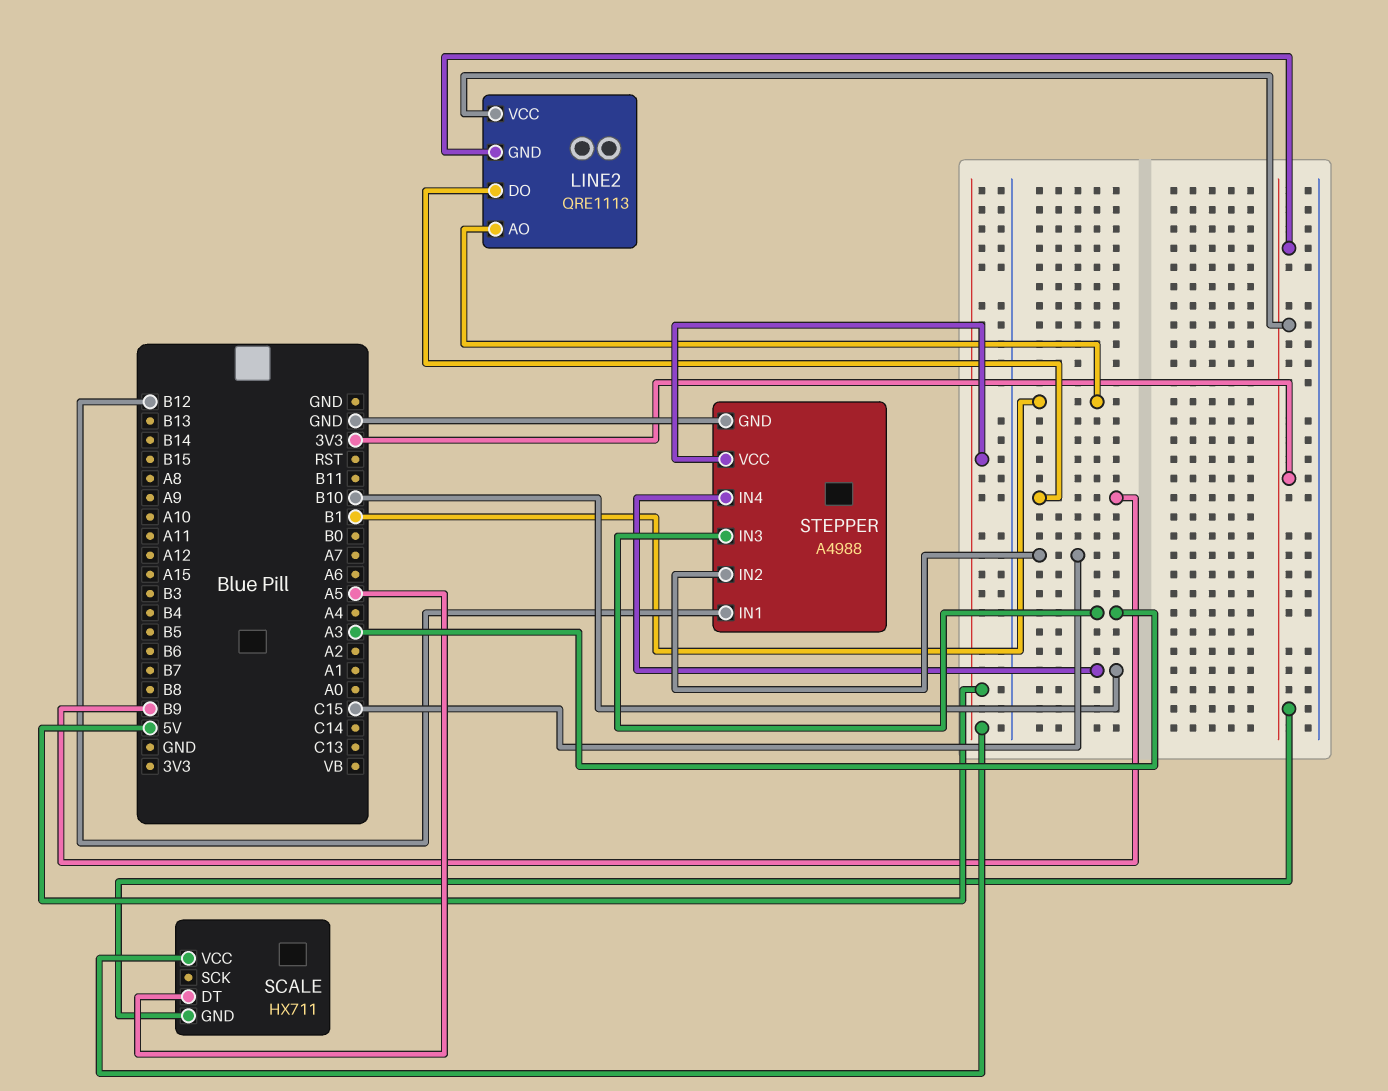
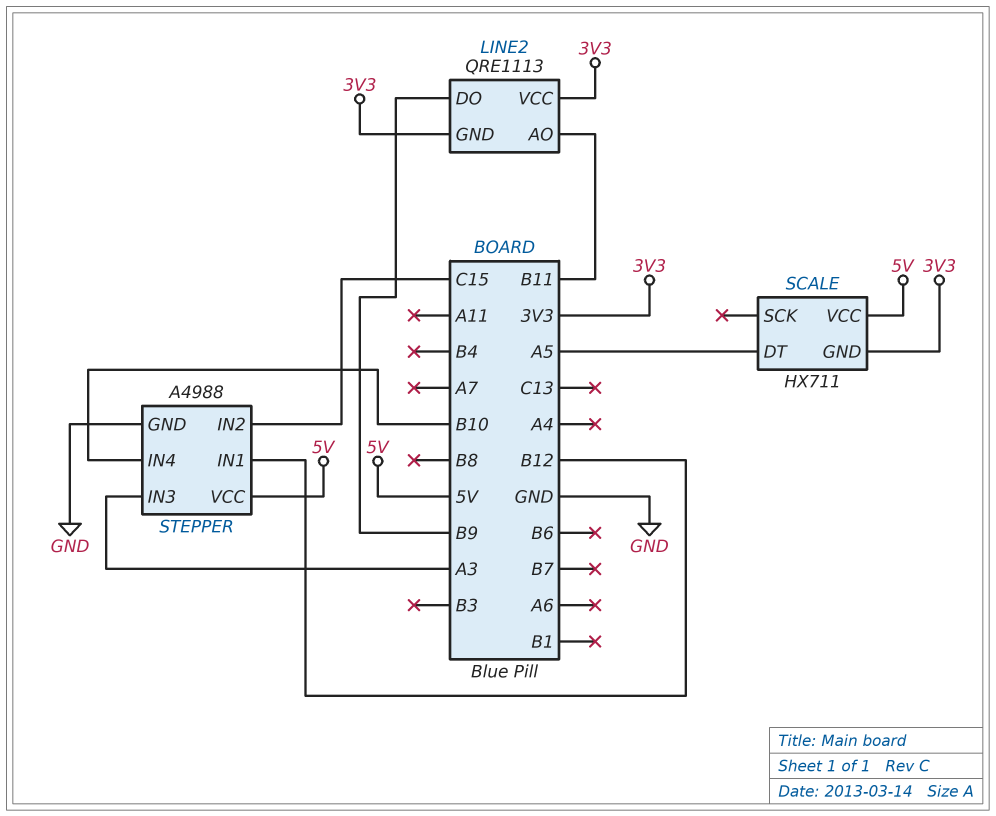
LINE2 pin AO: B1 -> B11

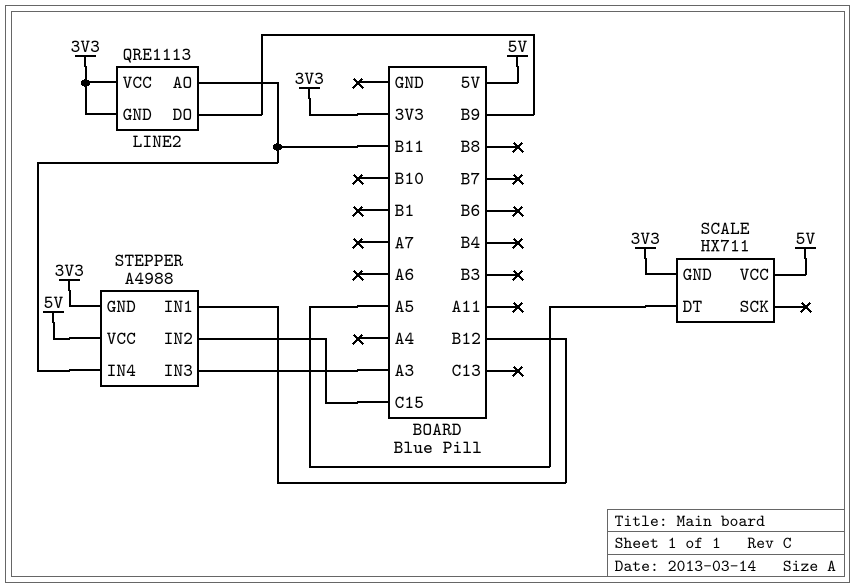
STEPPER pin GND: GND -> 3V3
STEPPER pin IN4: B10 -> B11

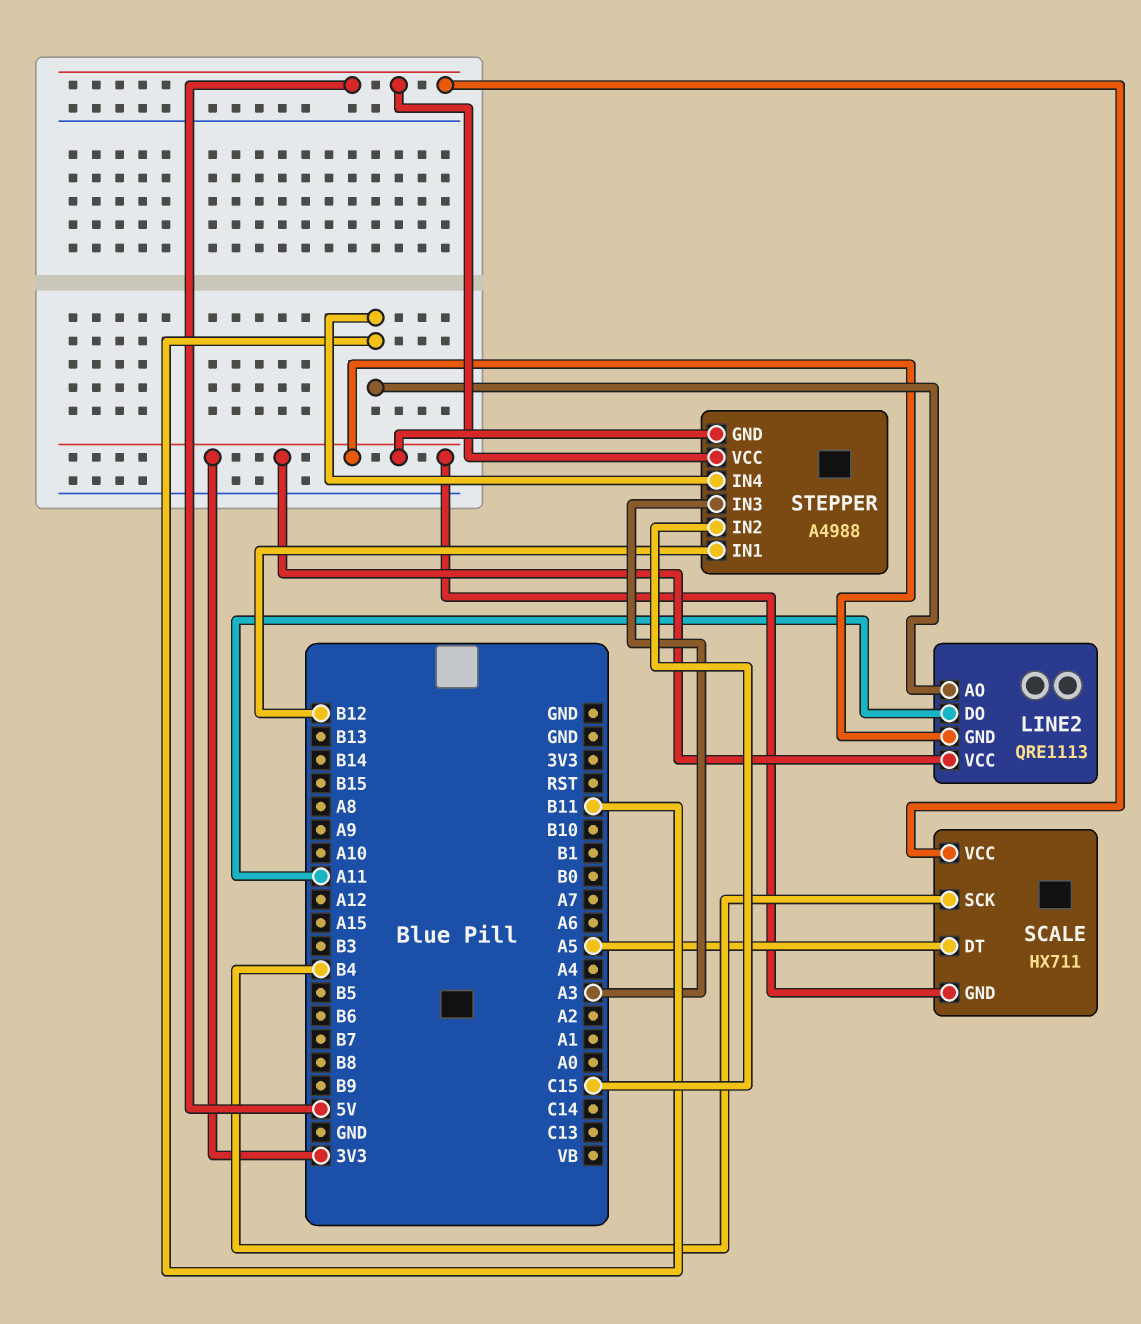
LINE2 pin DO: B9 -> A11
SCALE pin SCK: none -> B4

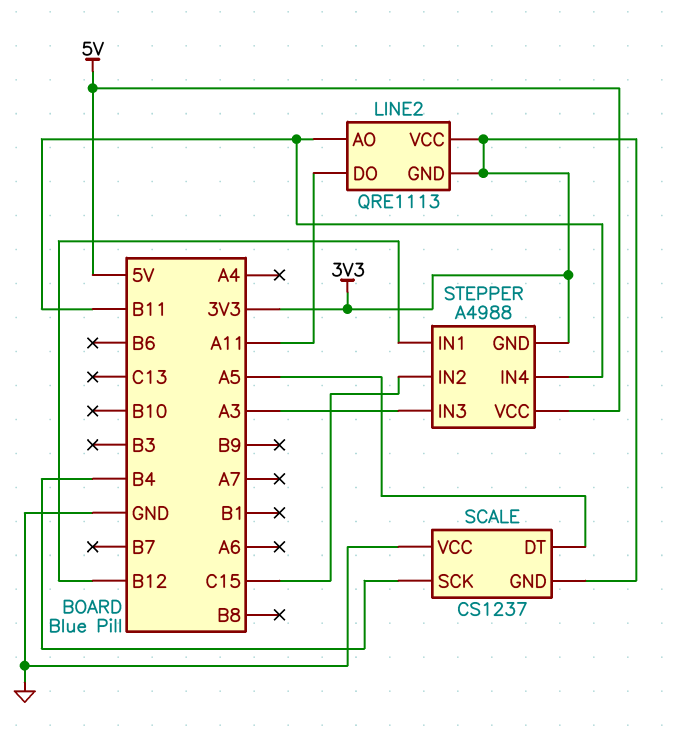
SCALE: HX711 -> CS1237
SCALE pin VCC: 5V -> GND

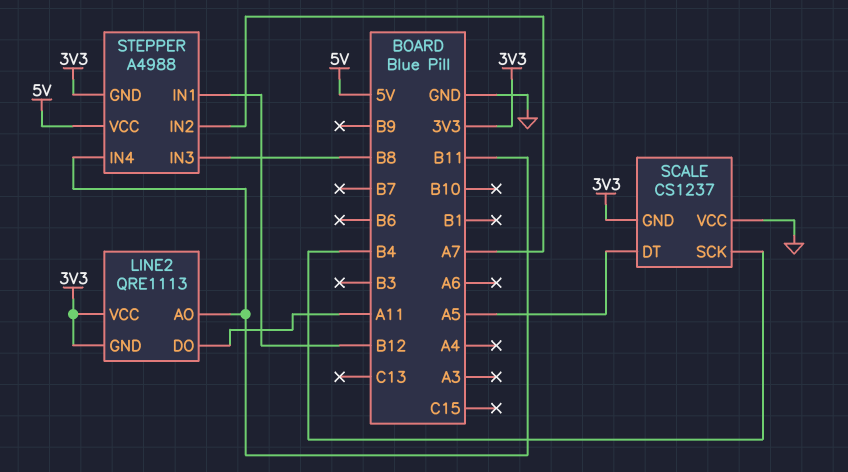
STEPPER pin IN2: C15 -> A7
STEPPER pin IN3: A3 -> B8

